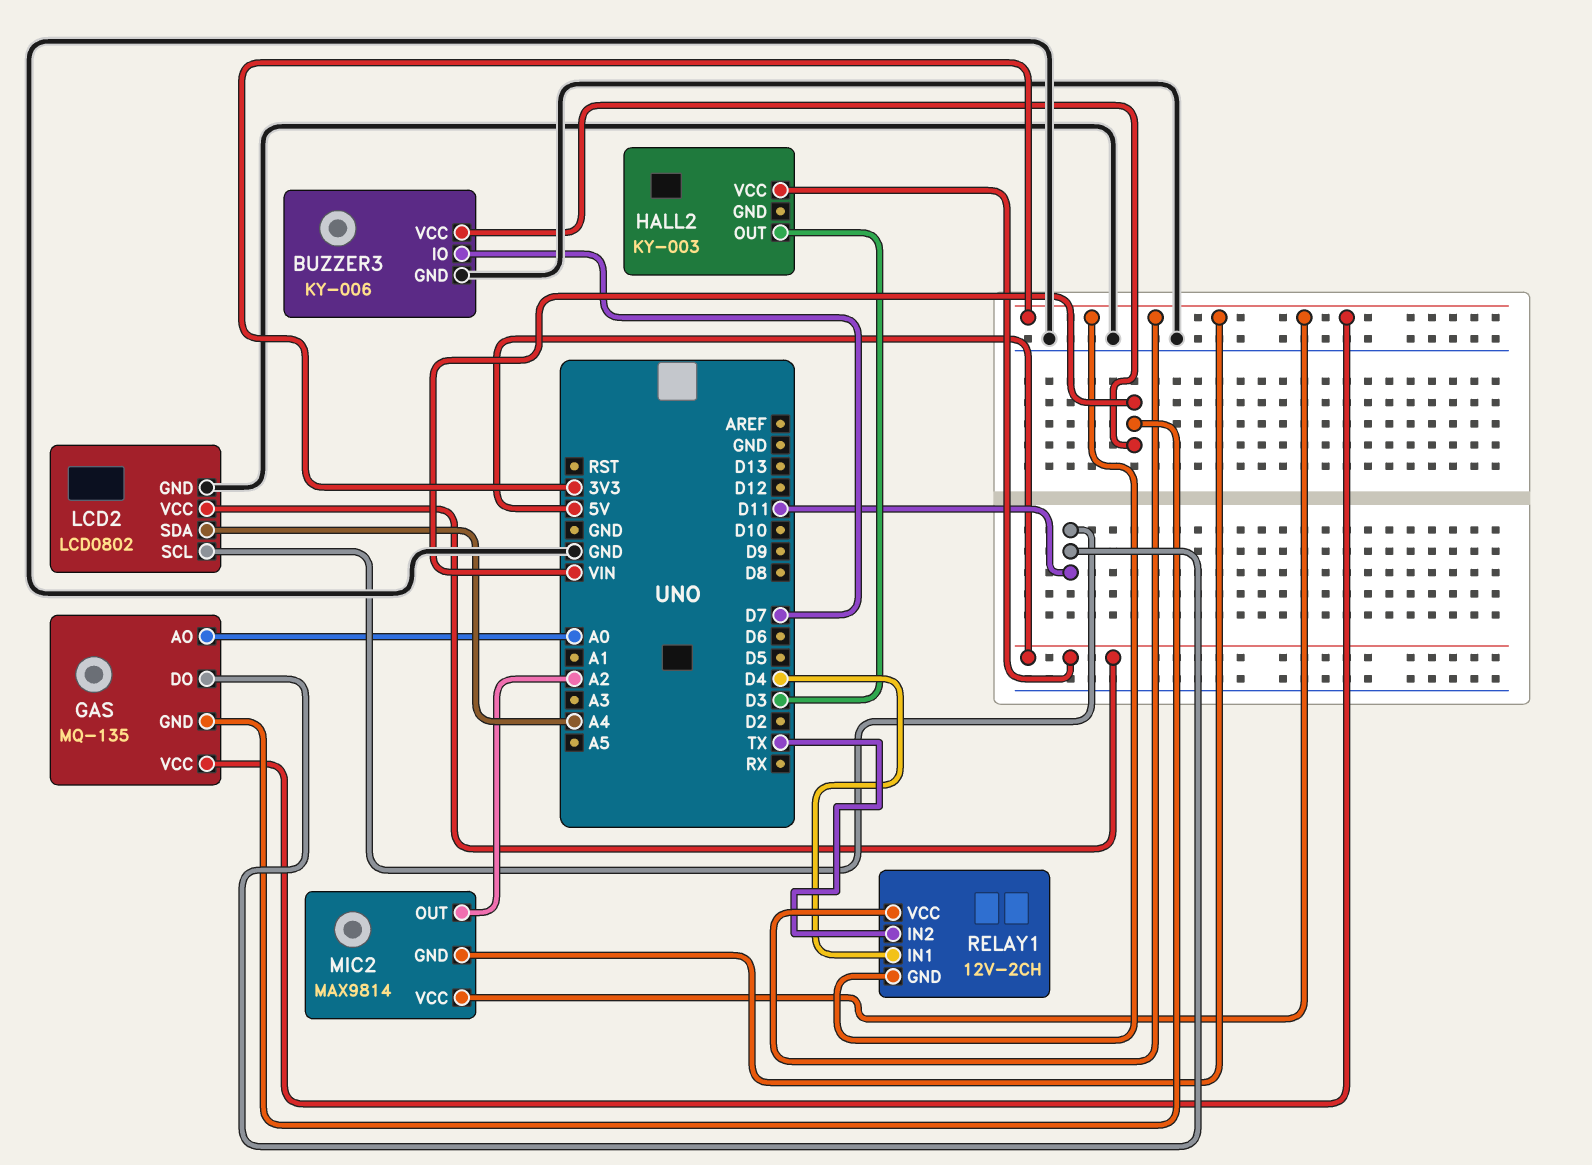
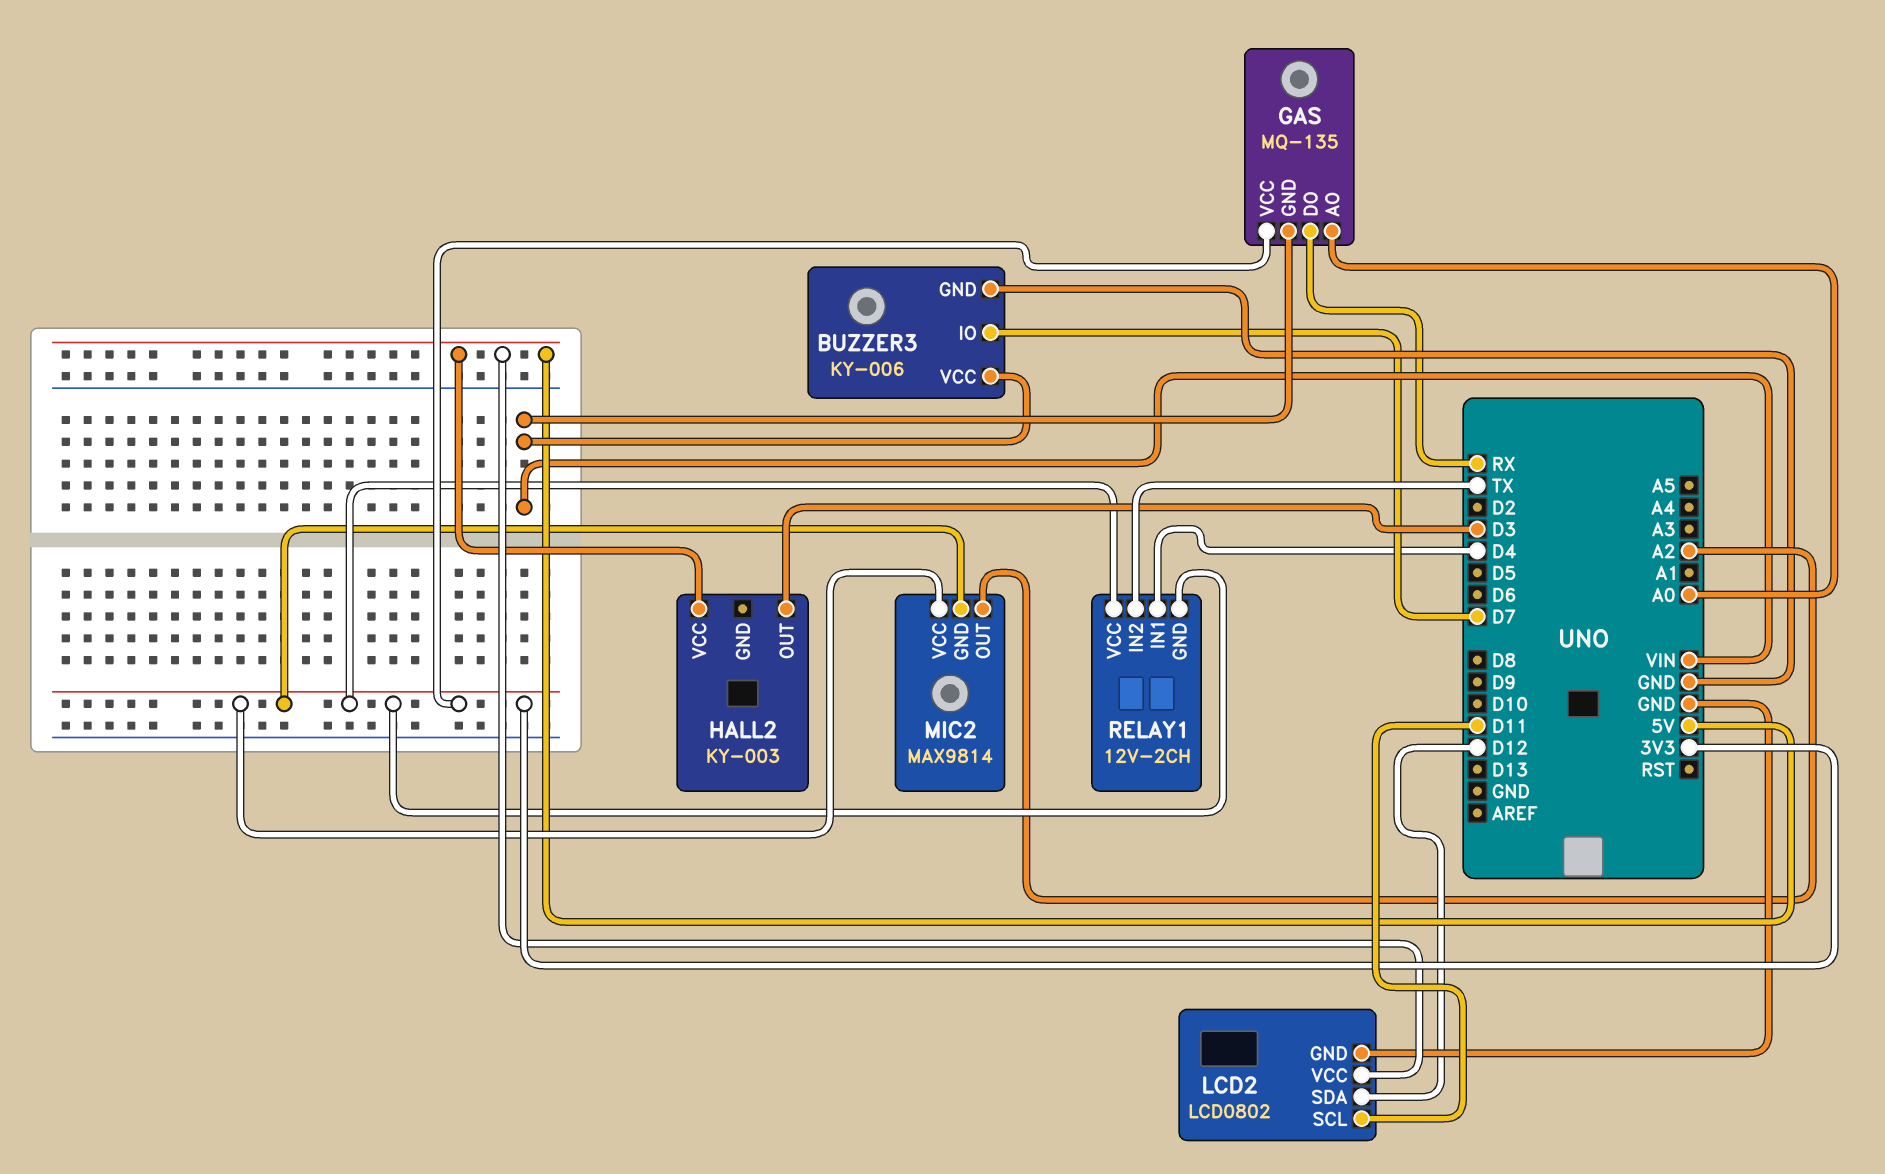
GAS pin DO: D11 -> RX
LCD2 pin SDA: A4 -> D12

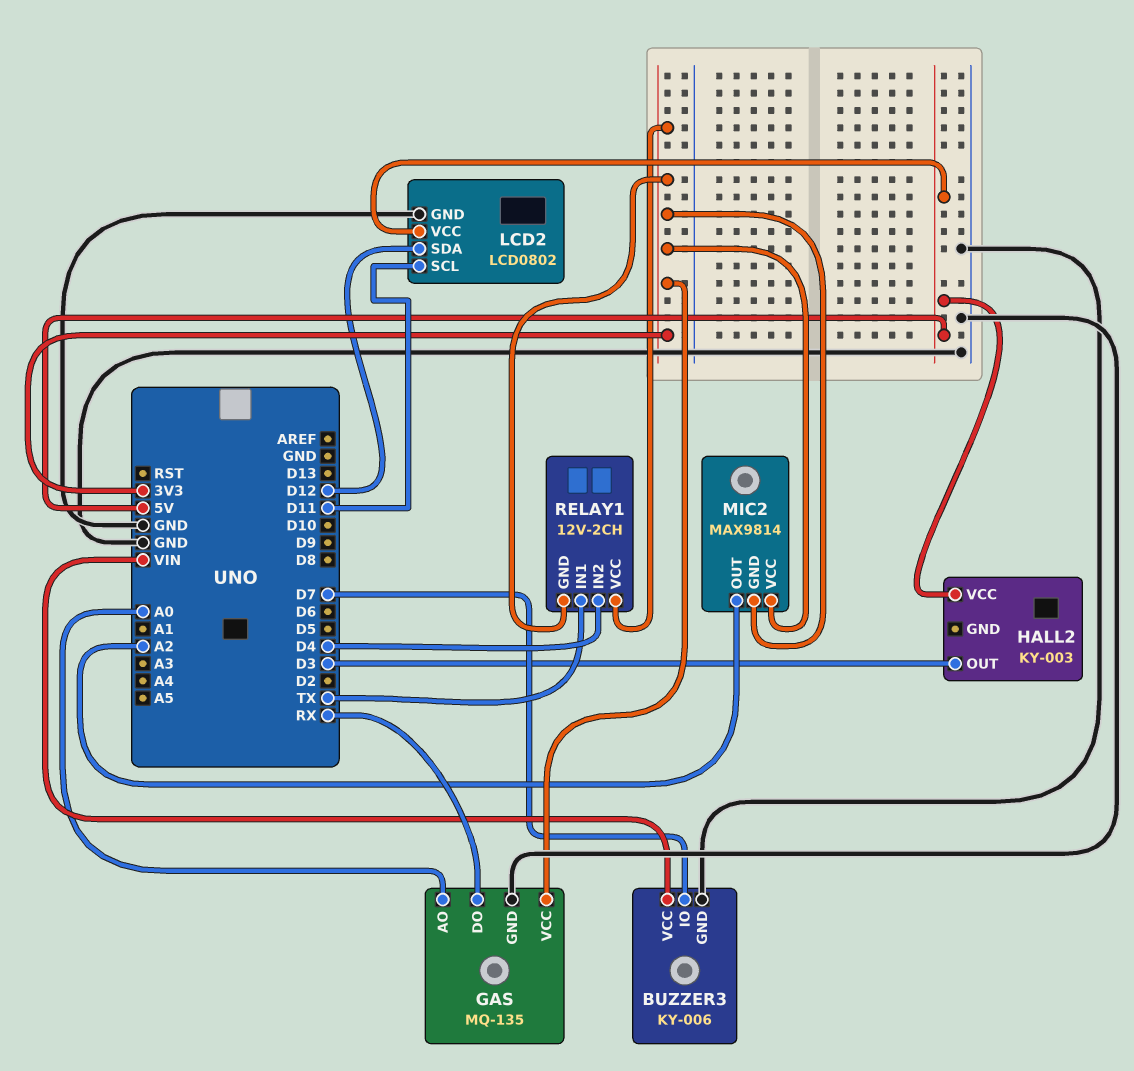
GAS pin GND: VIN -> GND
RELAY1 pin IN1: D4 -> TX
RELAY1 pin IN2: TX -> D4

